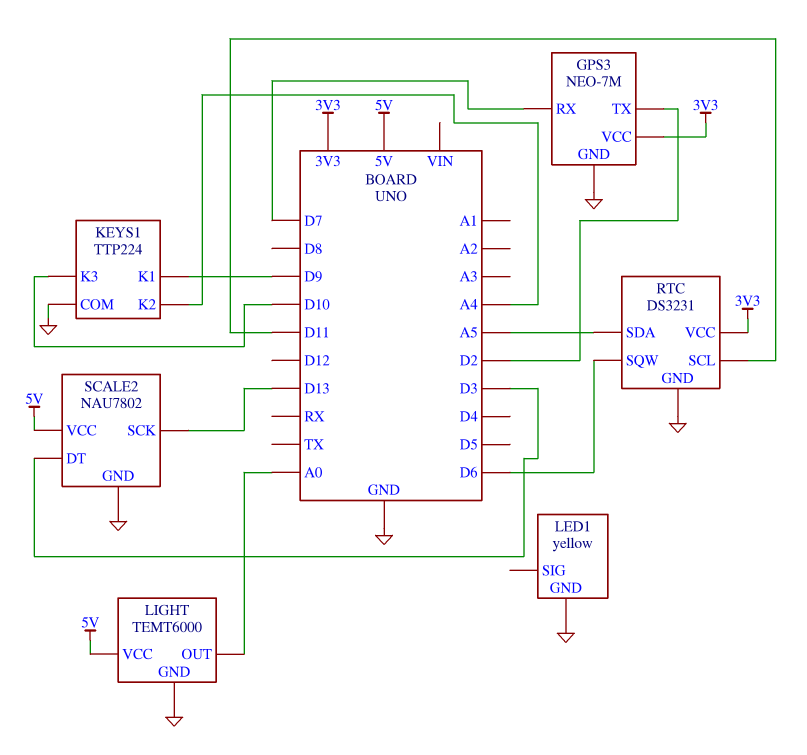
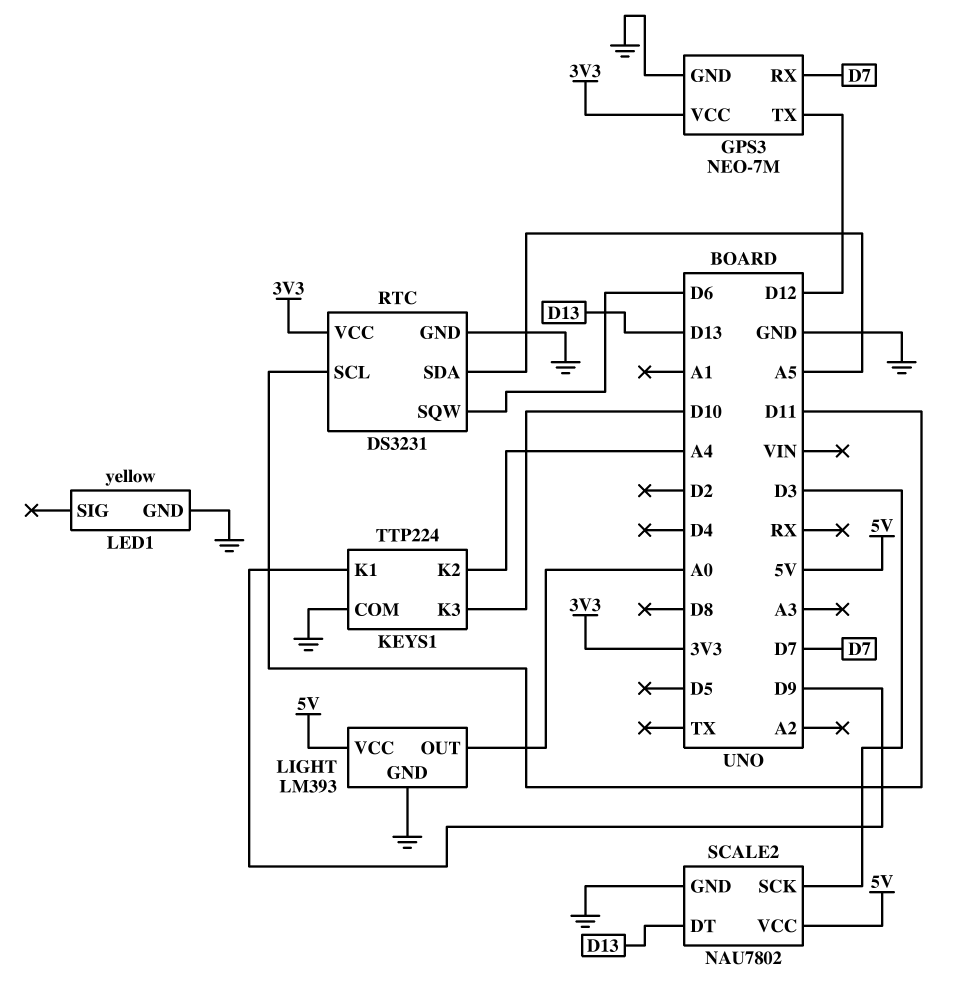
GPS3 pin TX: D2 -> D12
LIGHT: TEMT6000 -> LM393
SCALE2 pin DT: D3 -> D13
SCALE2 pin SCK: D13 -> D3

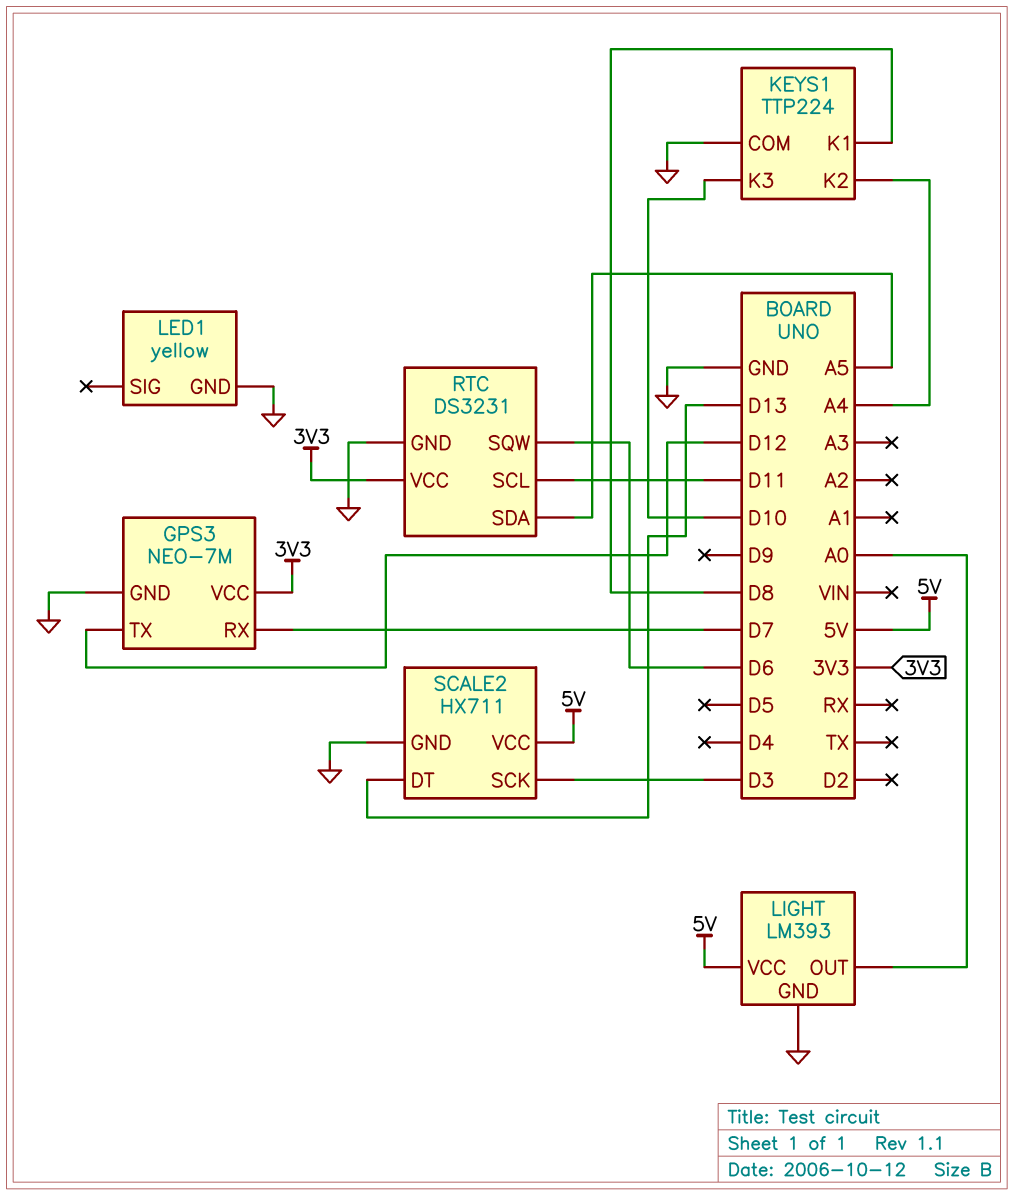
KEYS1 pin K1: D9 -> D8
SCALE2: NAU7802 -> HX711

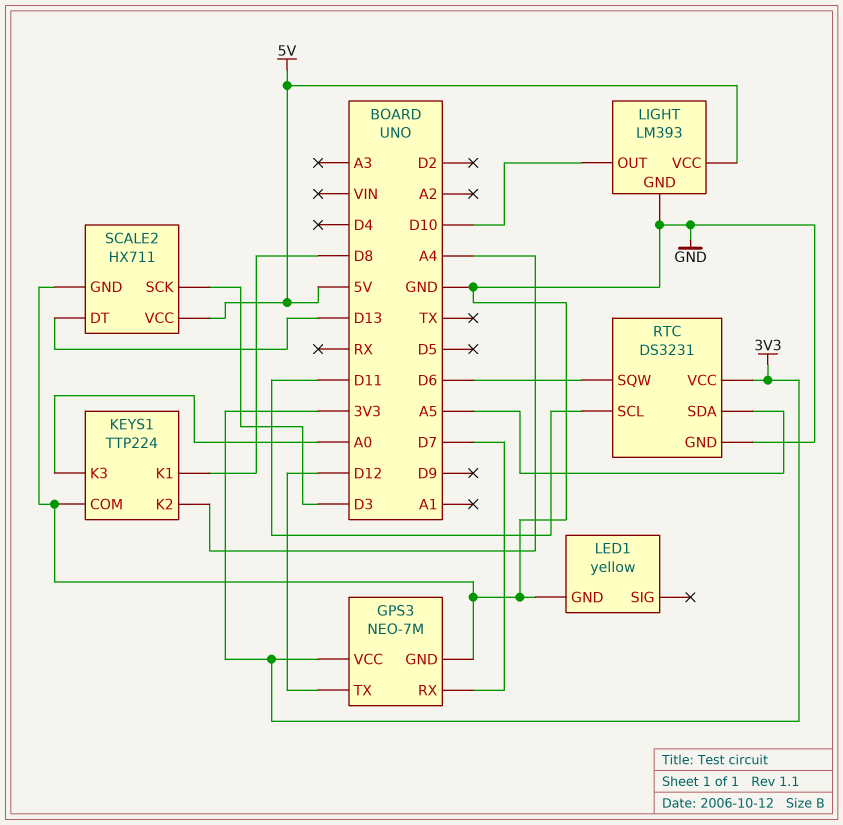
KEYS1 pin K3: D10 -> A0
LIGHT pin OUT: A0 -> D10

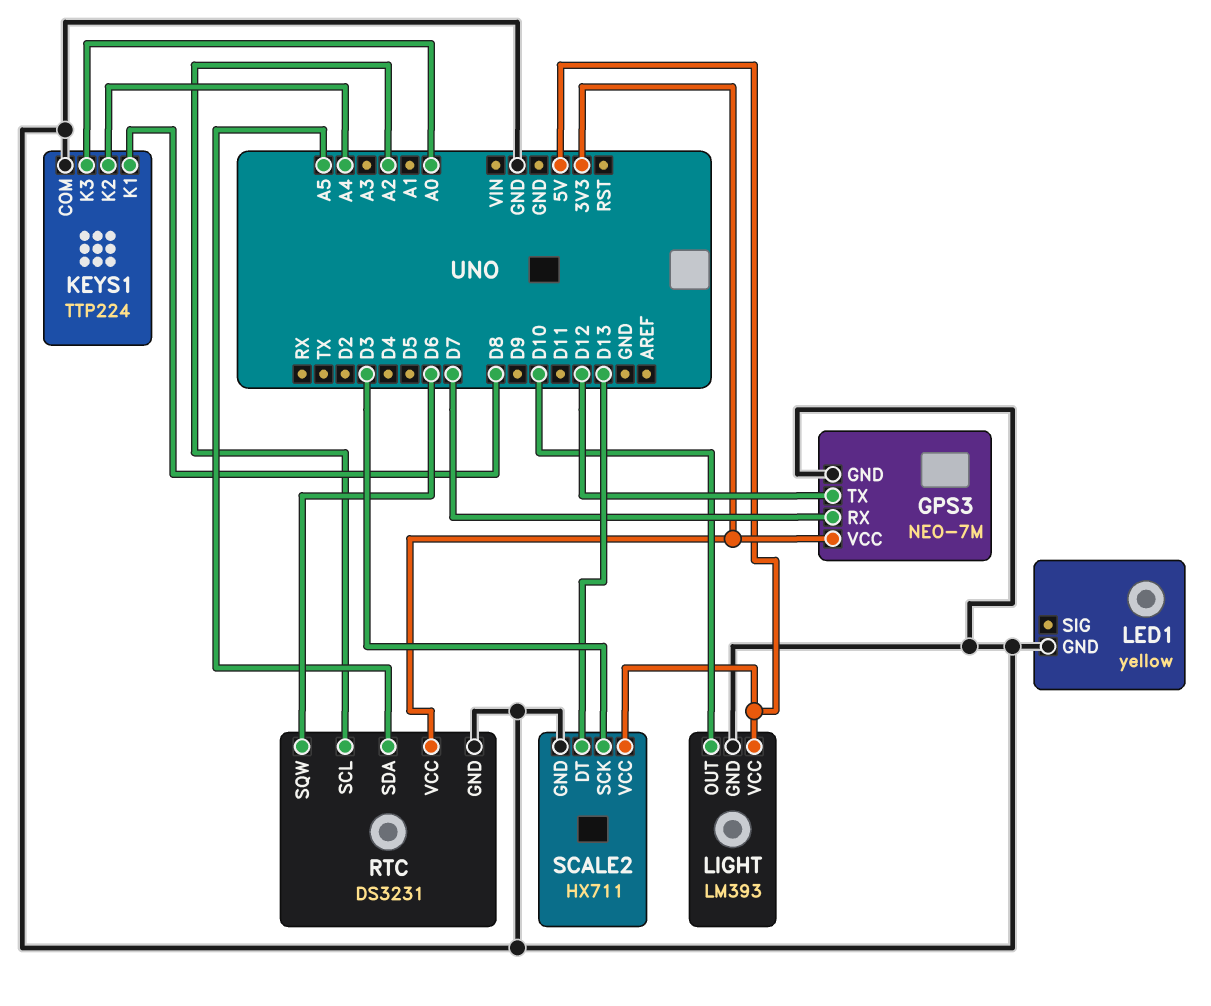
RTC pin SCL: D11 -> A2

